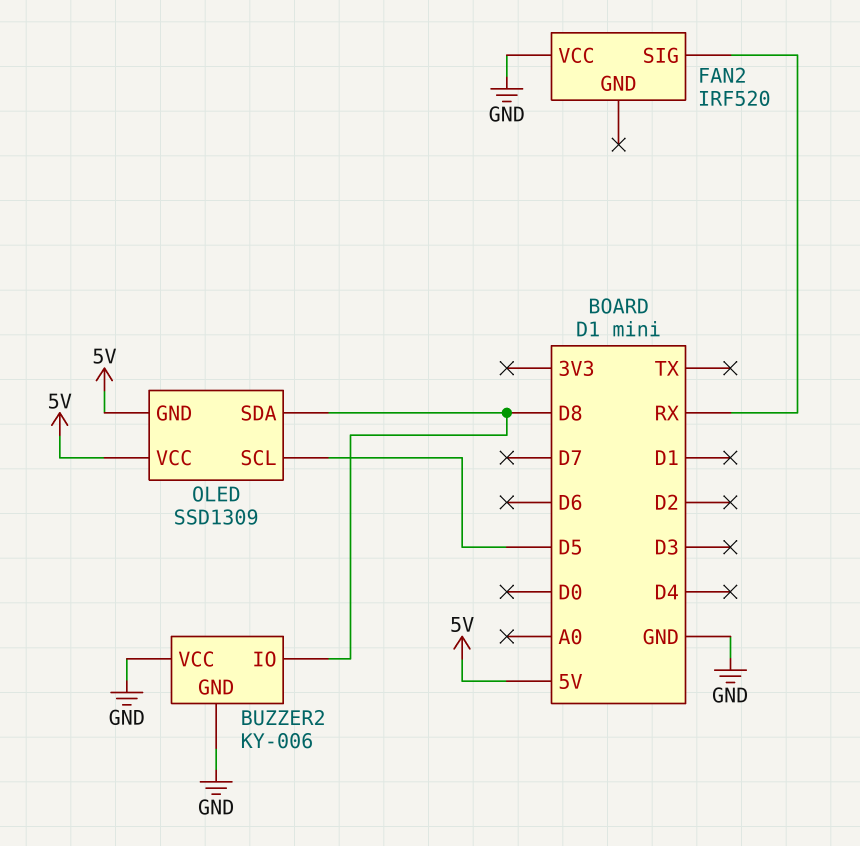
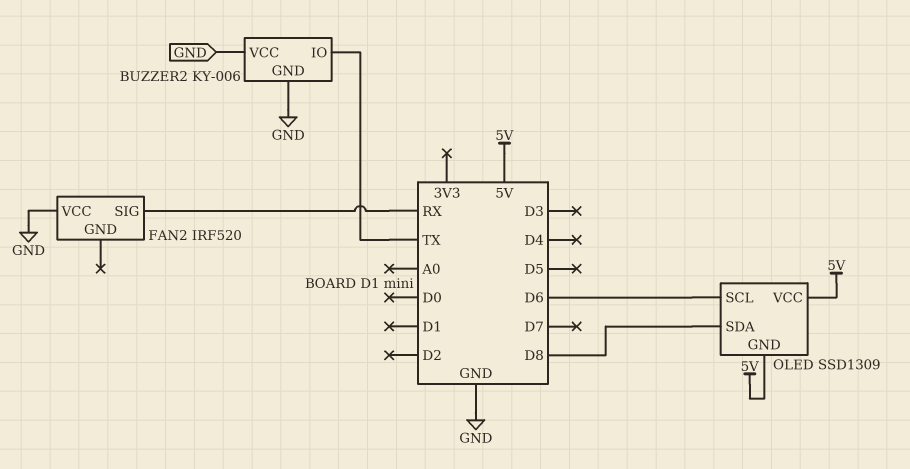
BUZZER2 pin IO: D8 -> TX
OLED pin SCL: D5 -> D6

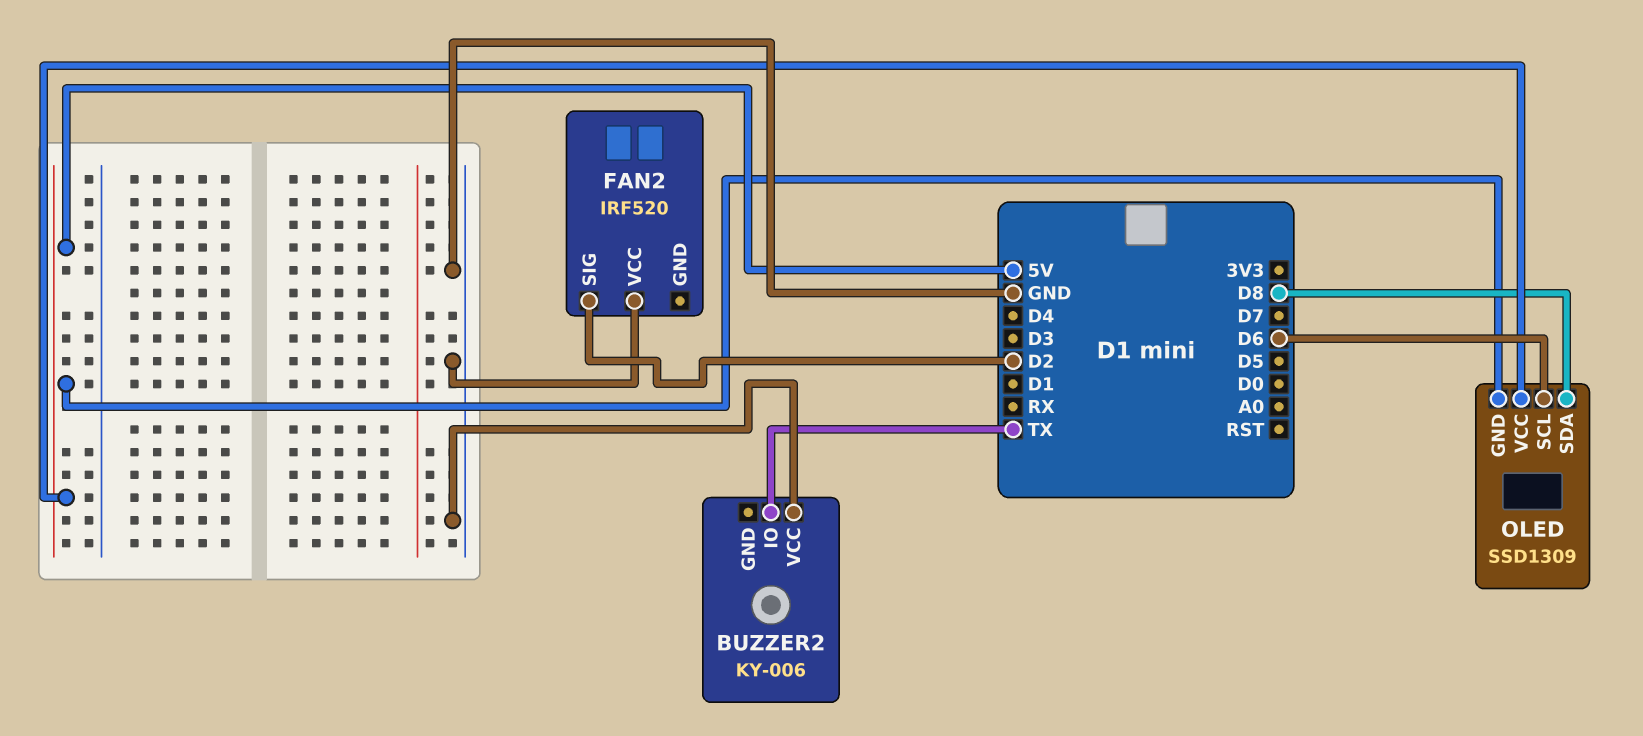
BUZZER2 pin GND: GND -> none
FAN2 pin SIG: RX -> D2

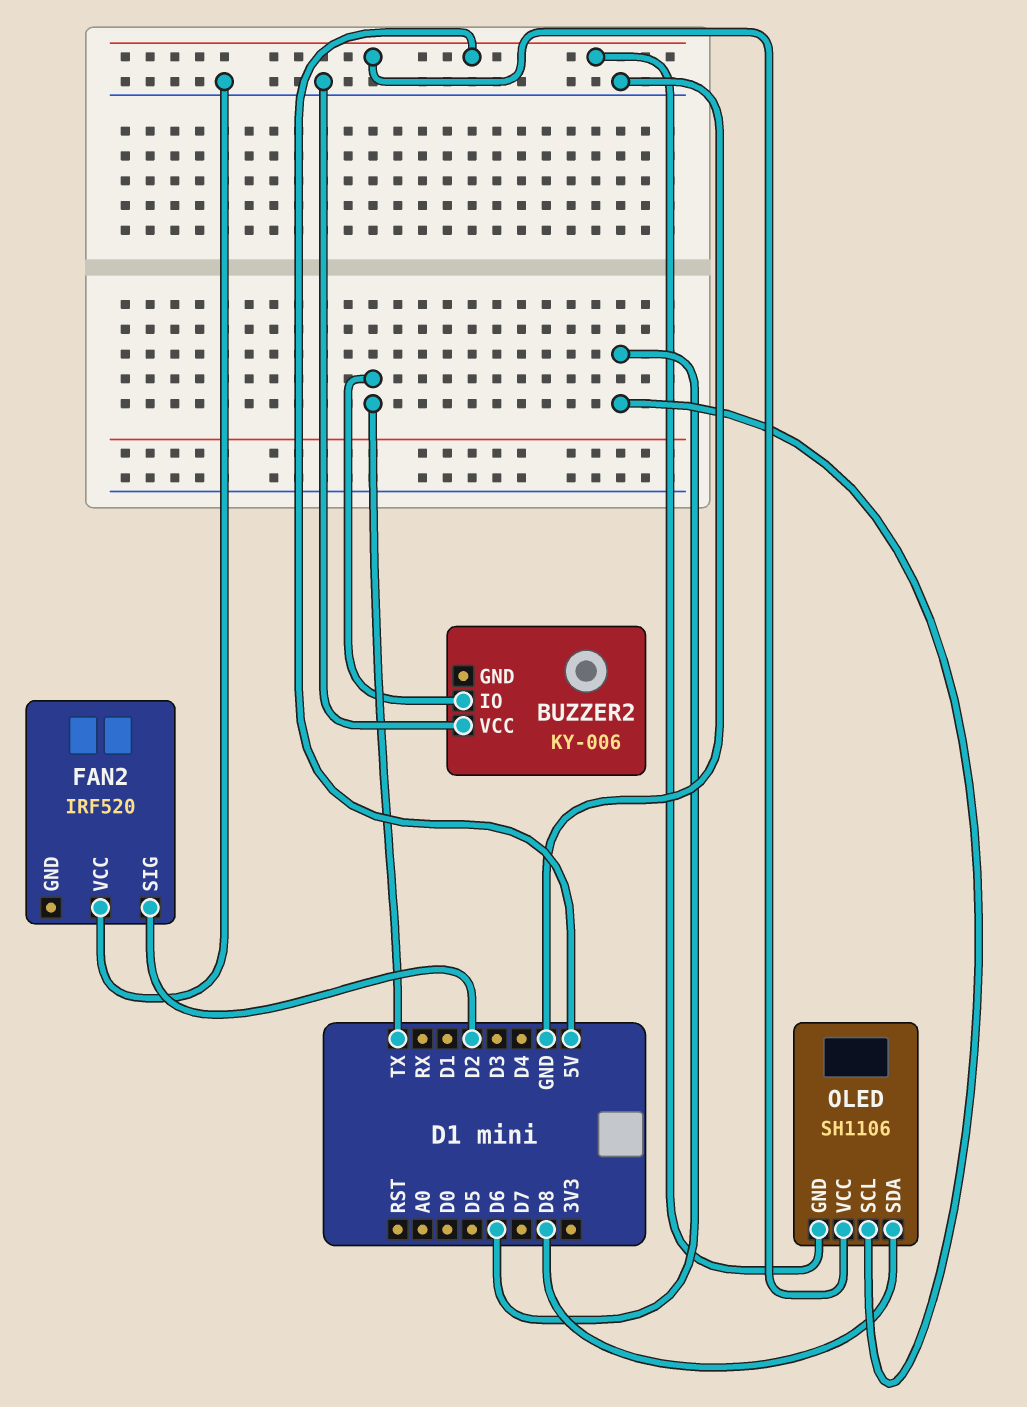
OLED: SSD1309 -> SH1106

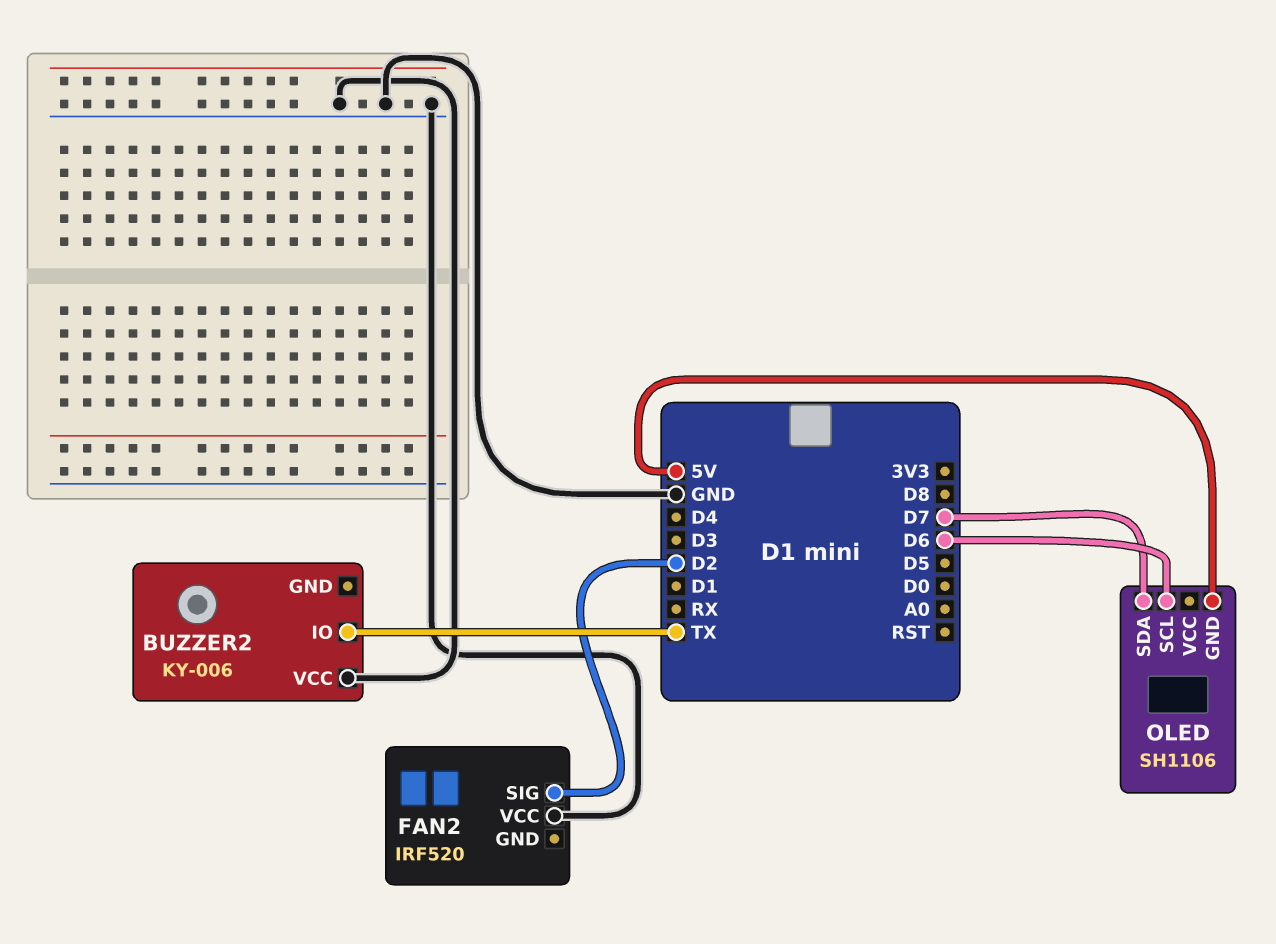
OLED pin SDA: D8 -> D7
OLED pin VCC: 5V -> none

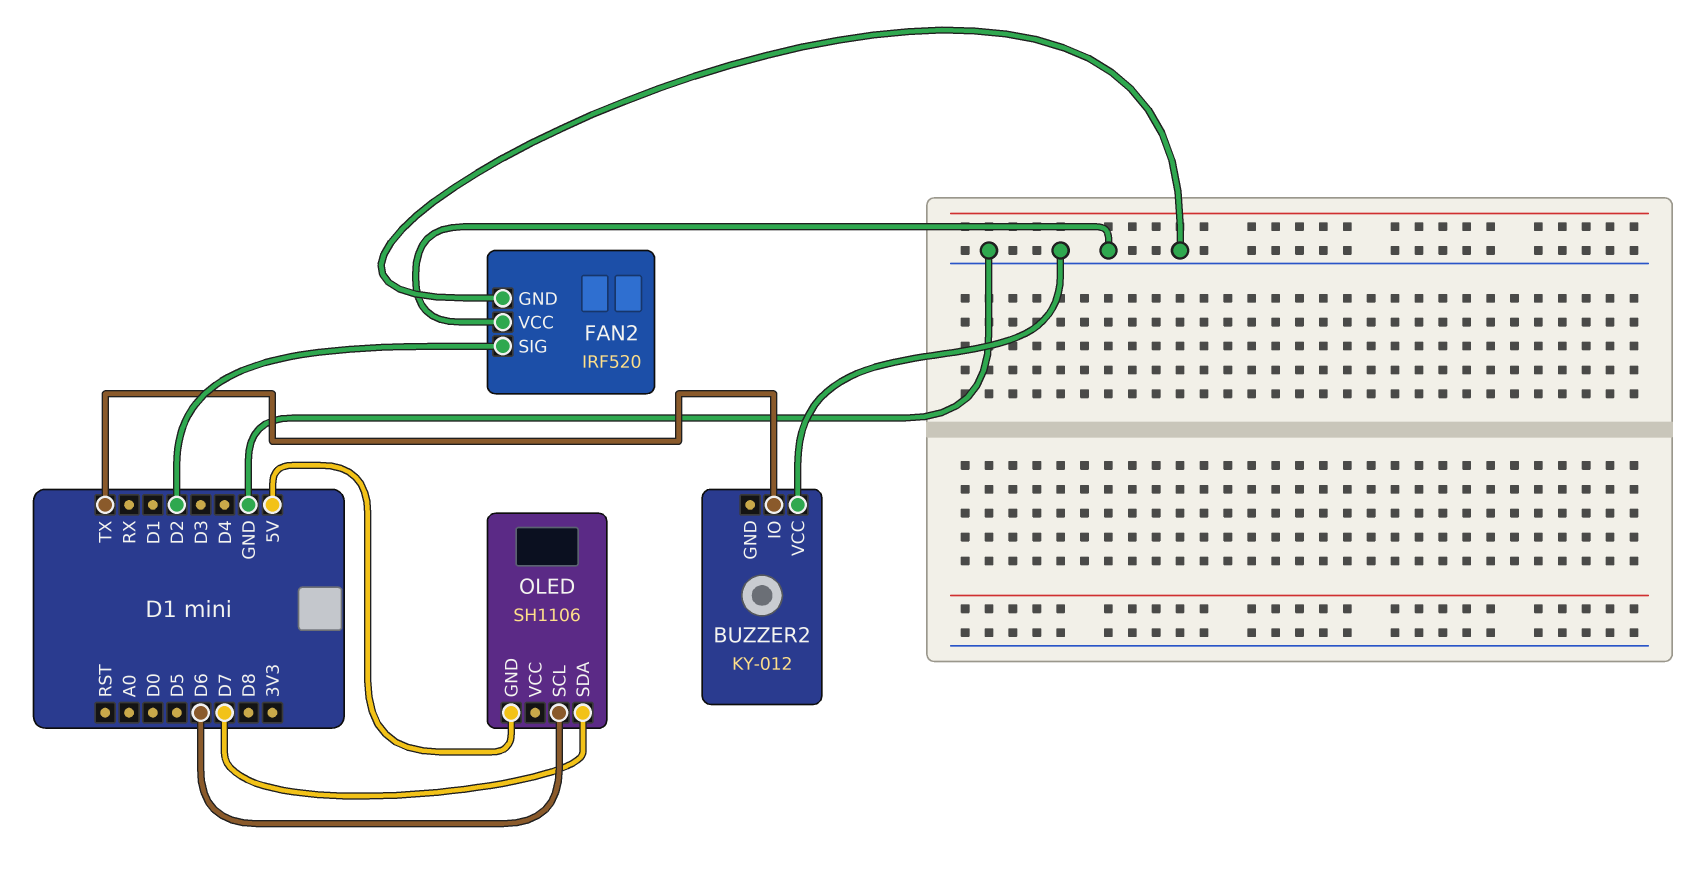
BUZZER2: KY-006 -> KY-012
FAN2 pin GND: none -> GND

